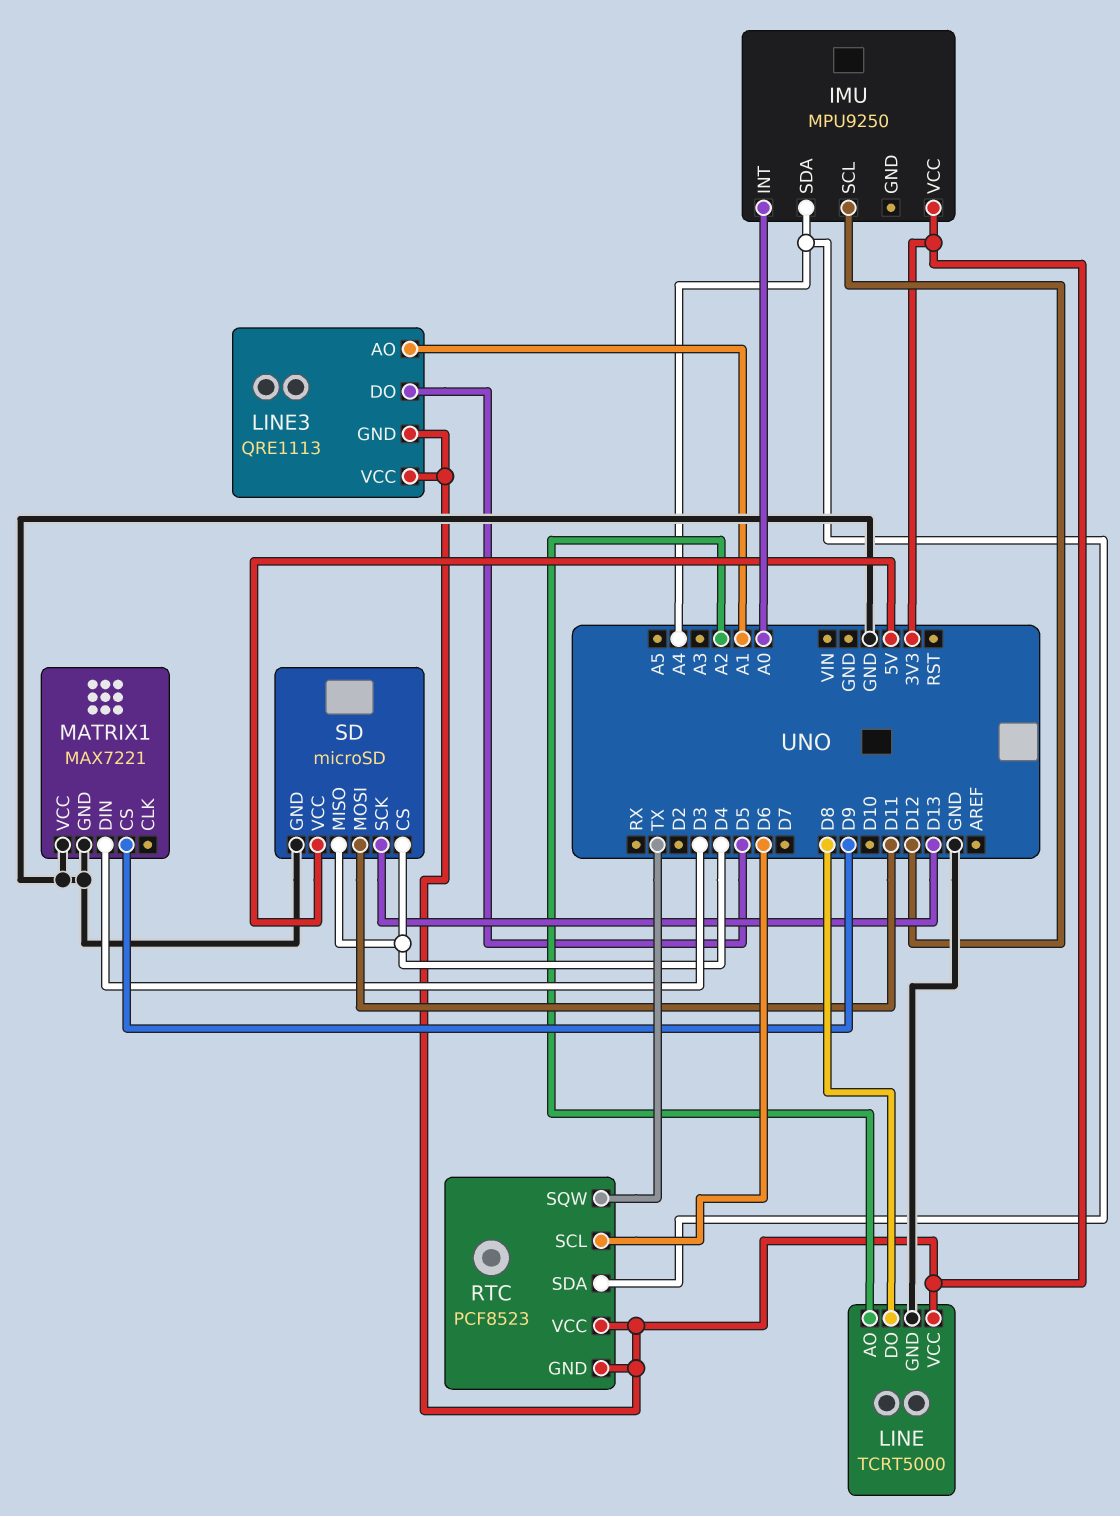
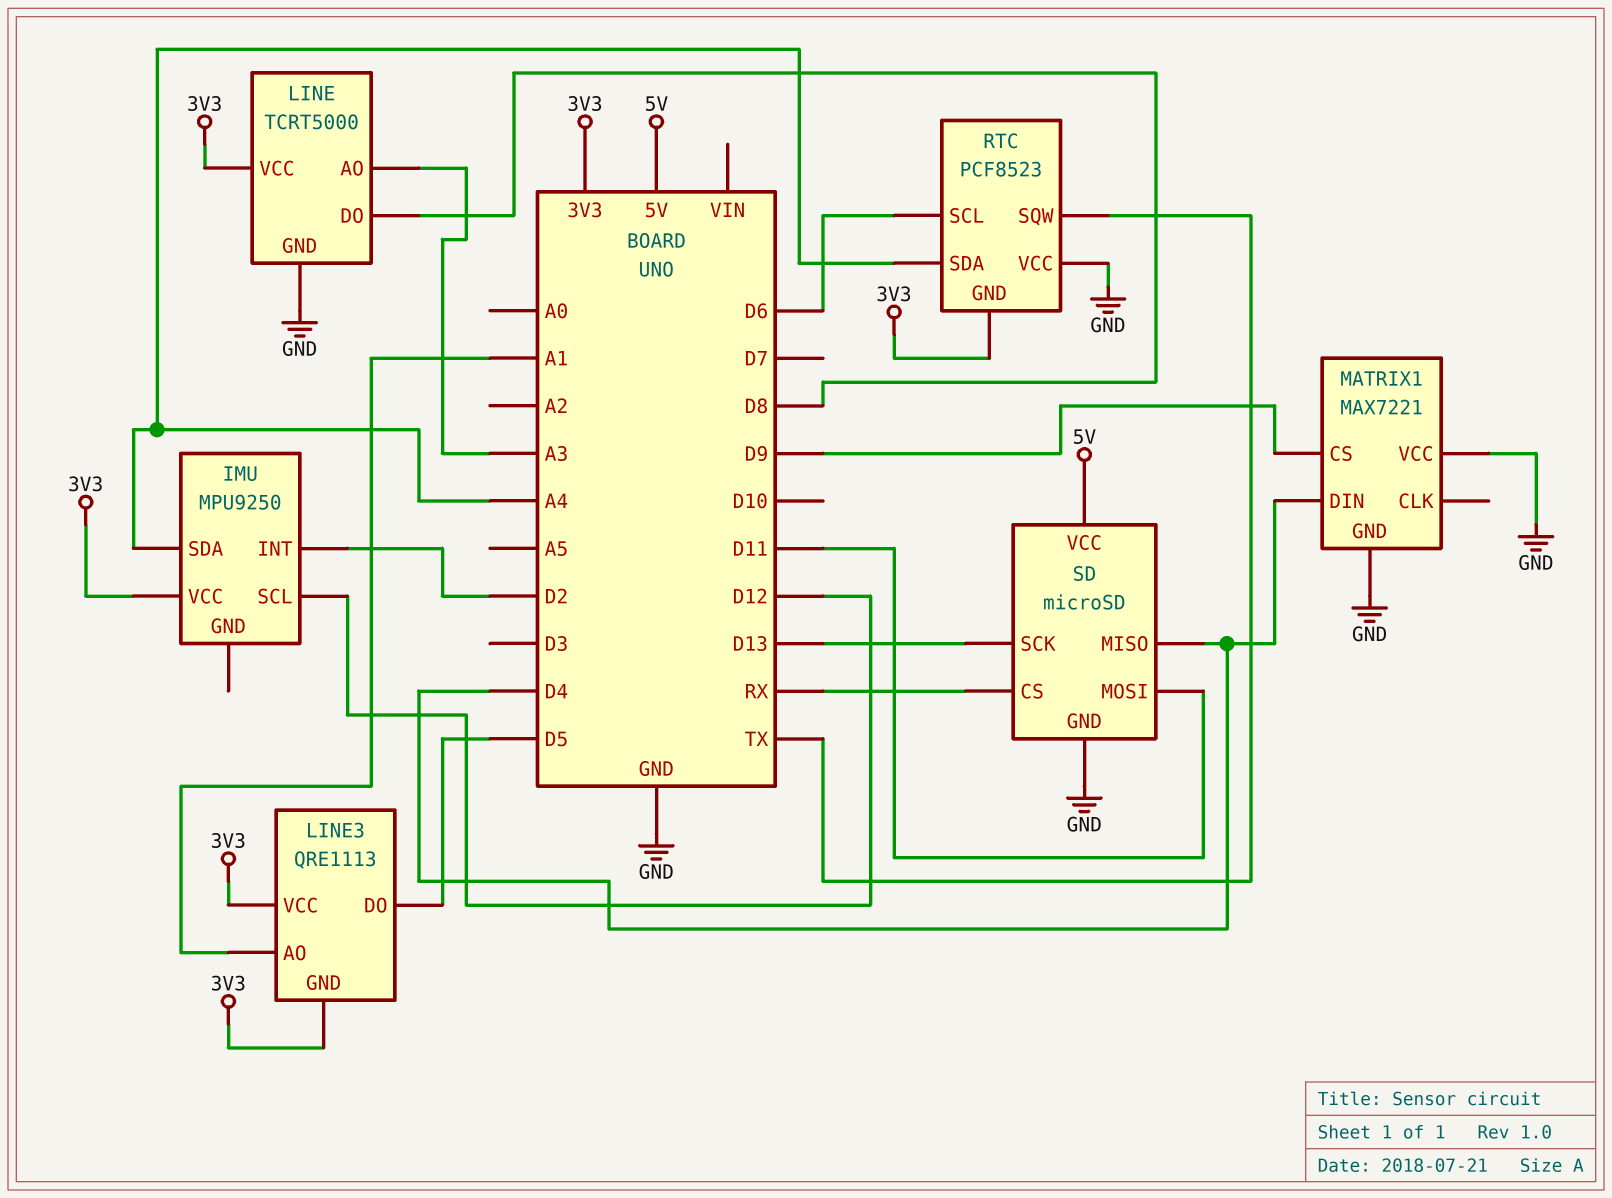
IMU pin INT: A0 -> D2
LINE pin AO: A2 -> A3
MATRIX1 pin DIN: D3 -> D4
RTC pin VCC: 3V3 -> GND
SD pin CS: D4 -> RX

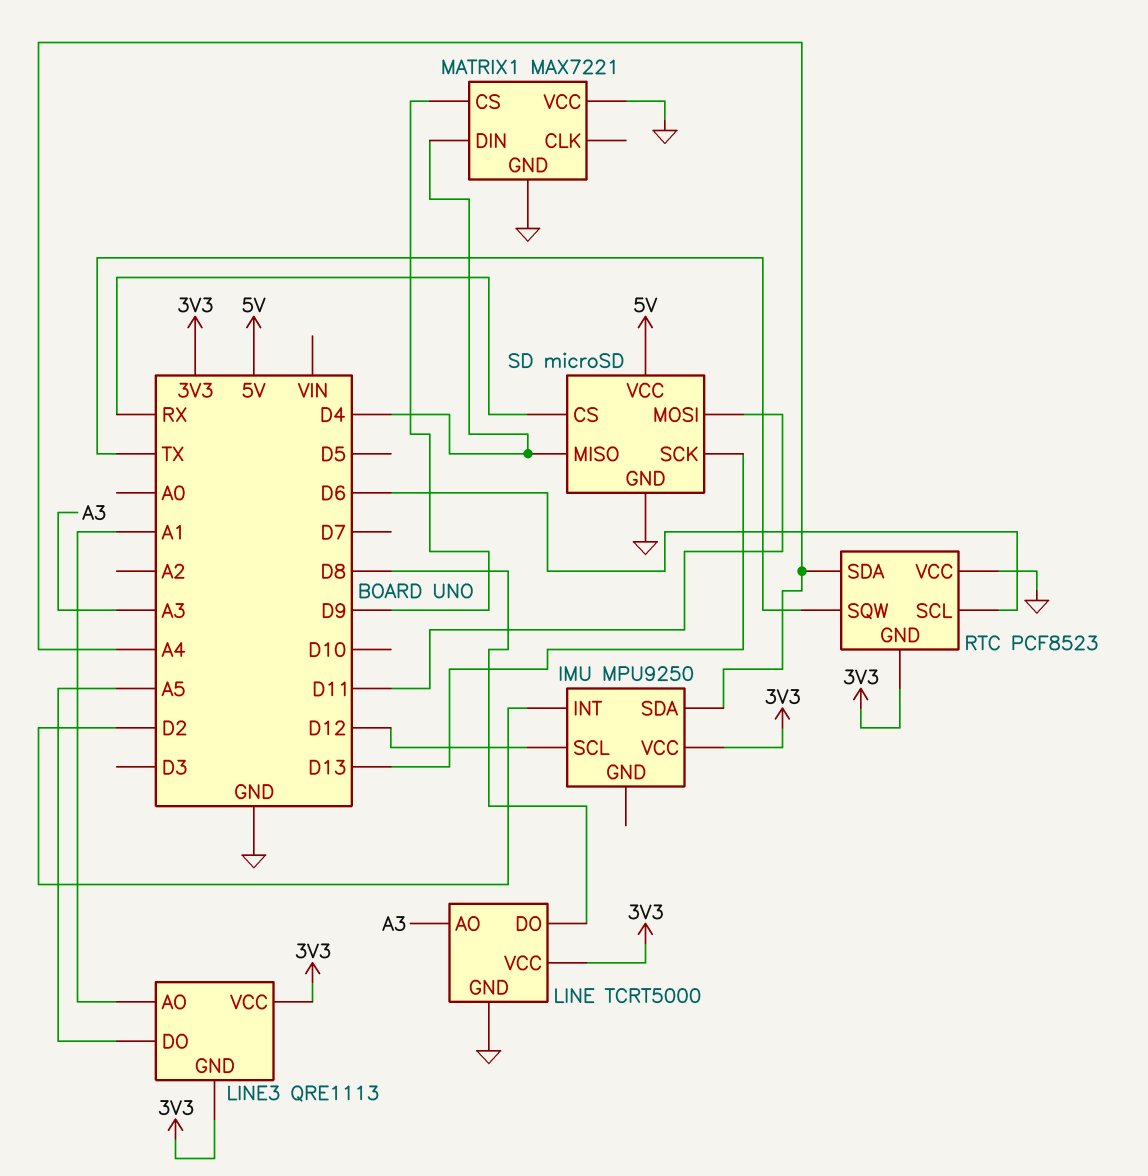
LINE3 pin DO: D5 -> A5

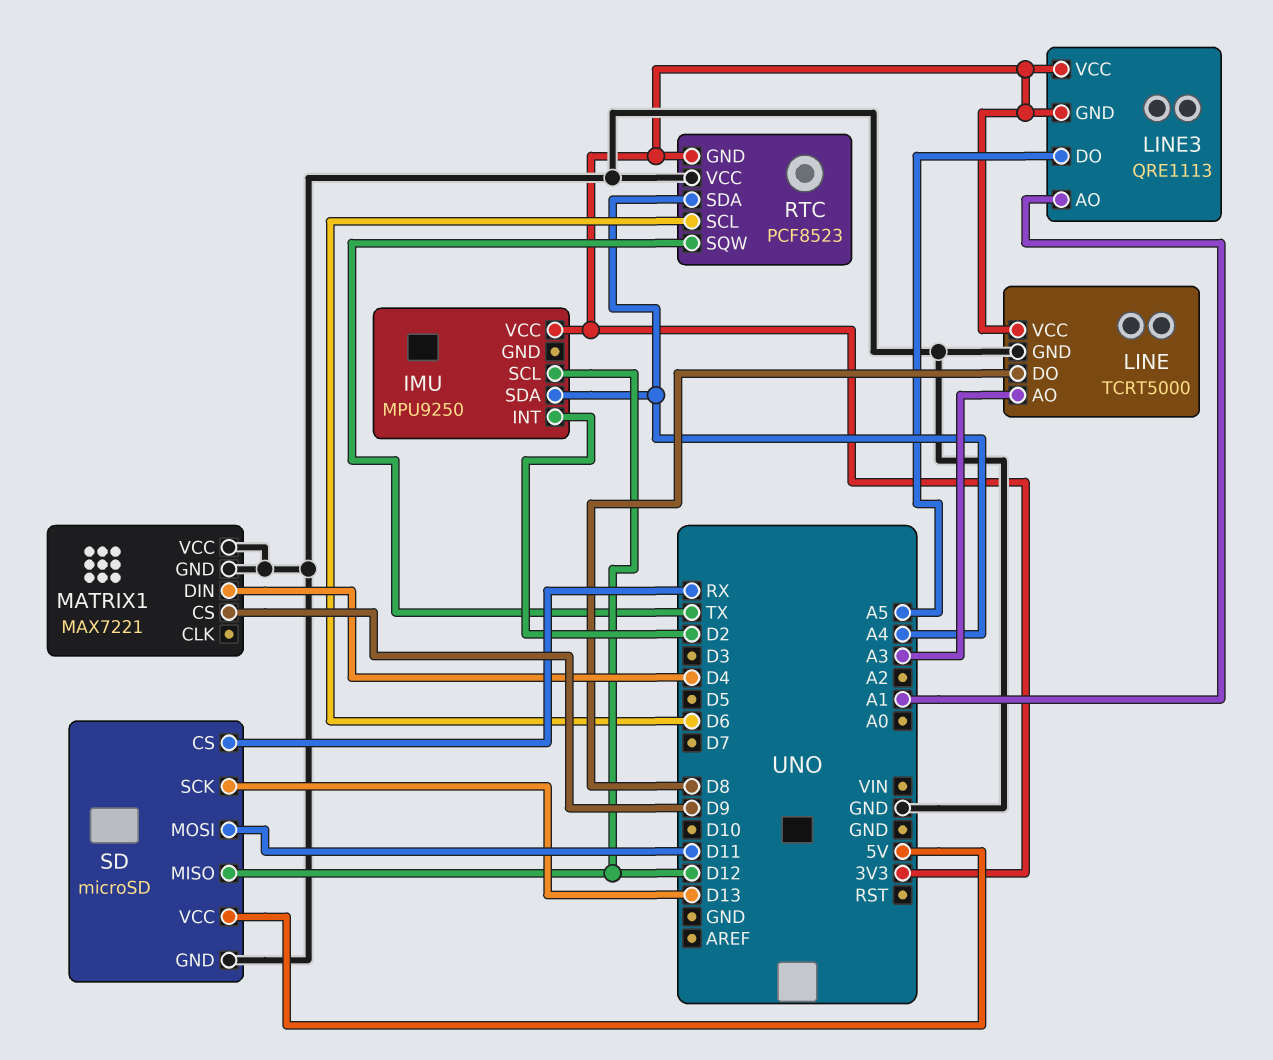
SD pin MISO: D4 -> D12

